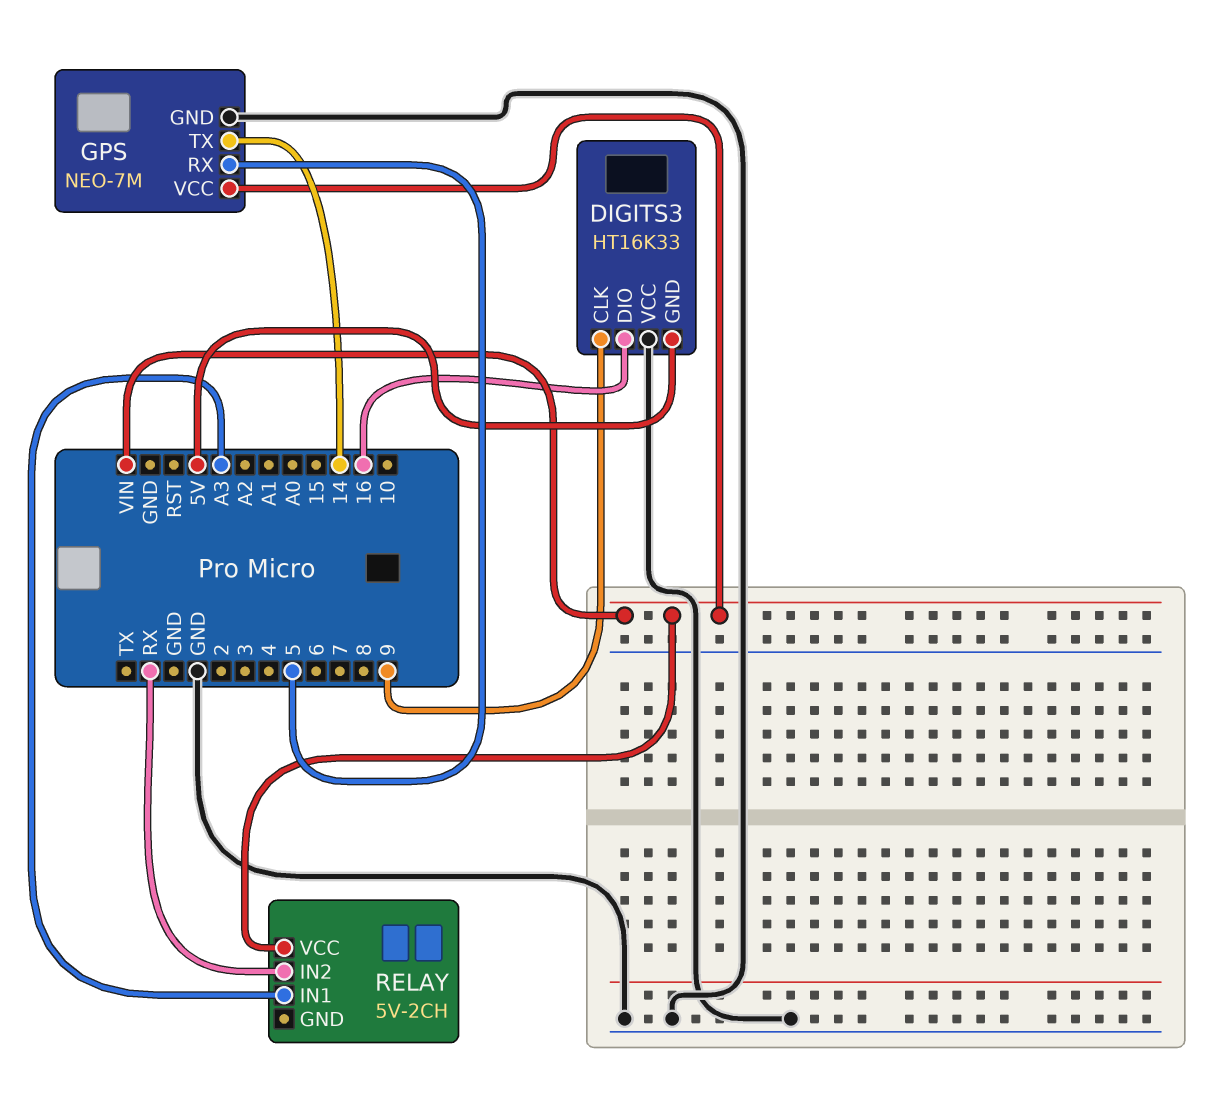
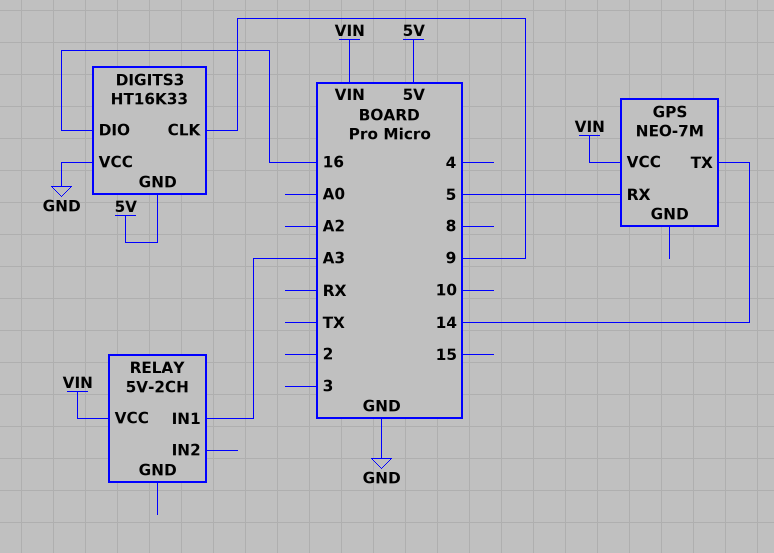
GPS pin GND: GND -> none
RELAY pin IN2: RX -> none

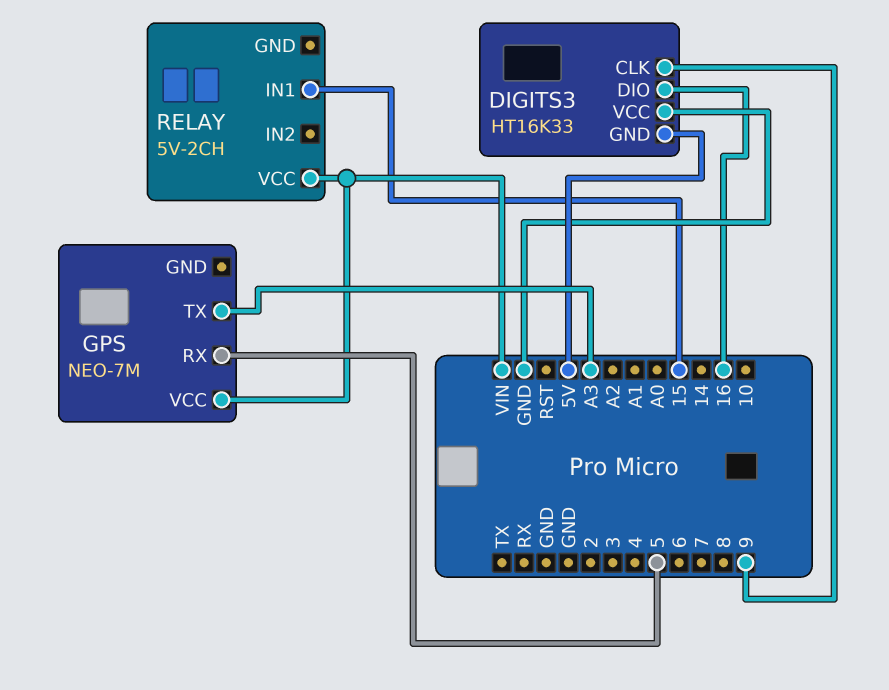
GPS pin TX: 14 -> A3
RELAY pin IN1: A3 -> 15

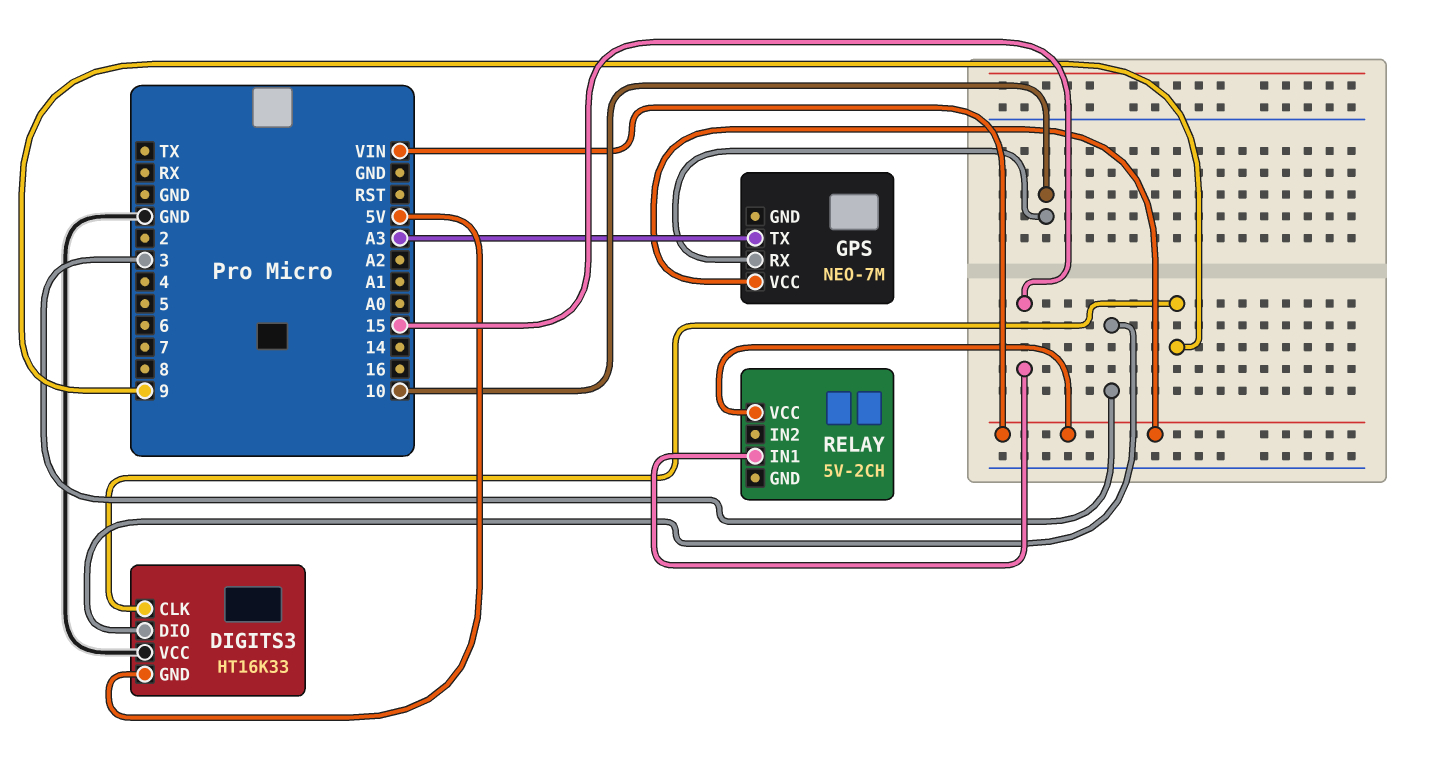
DIGITS3 pin DIO: 16 -> 3
GPS pin RX: 5 -> 10

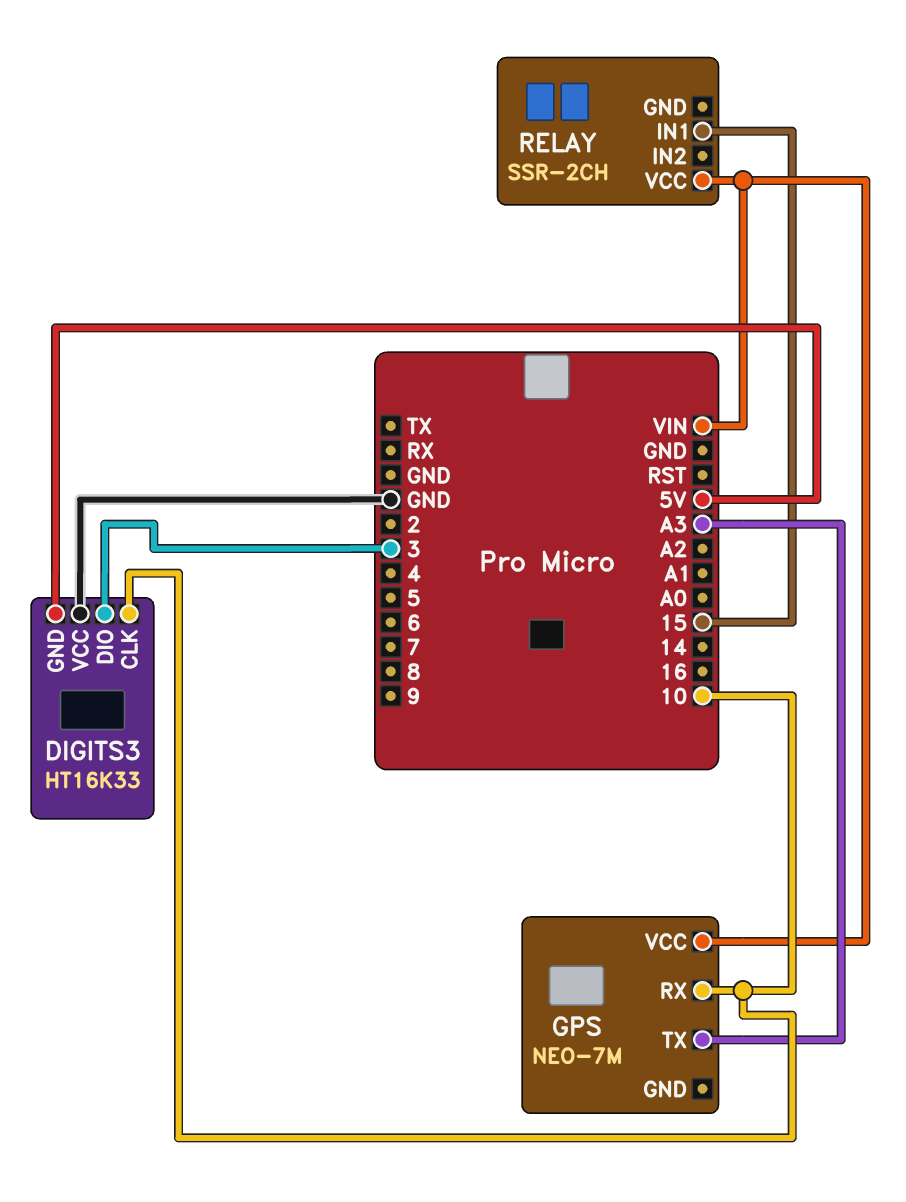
DIGITS3 pin CLK: 9 -> 10
RELAY: 5V-2CH -> SSR-2CH

